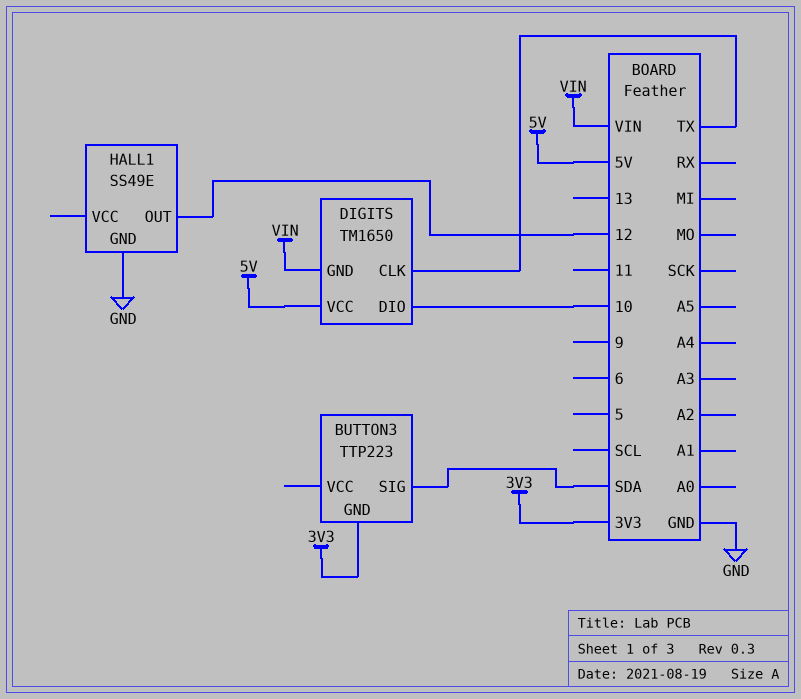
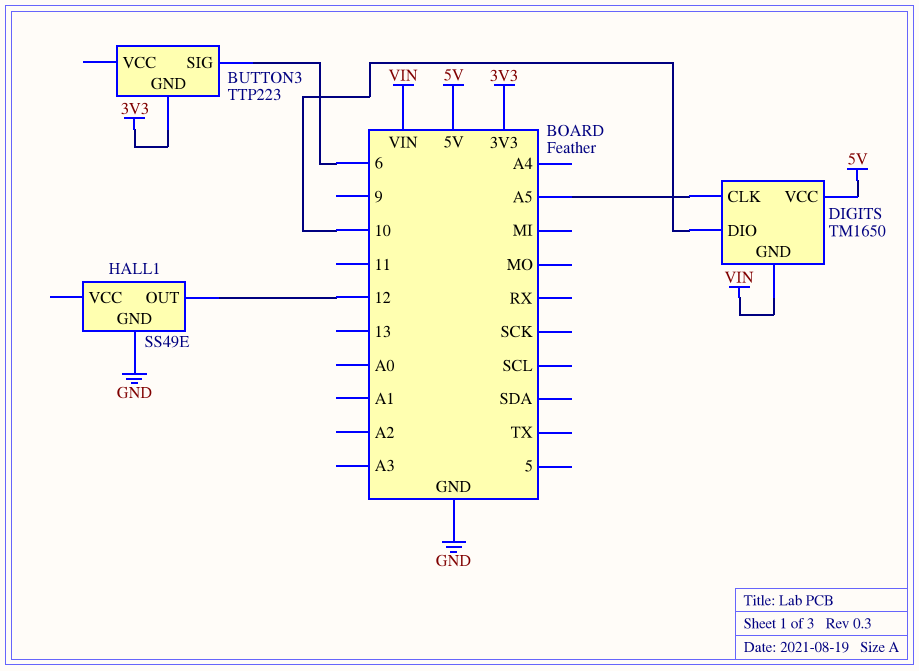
BUTTON3 pin SIG: SDA -> 6
DIGITS pin CLK: TX -> A5

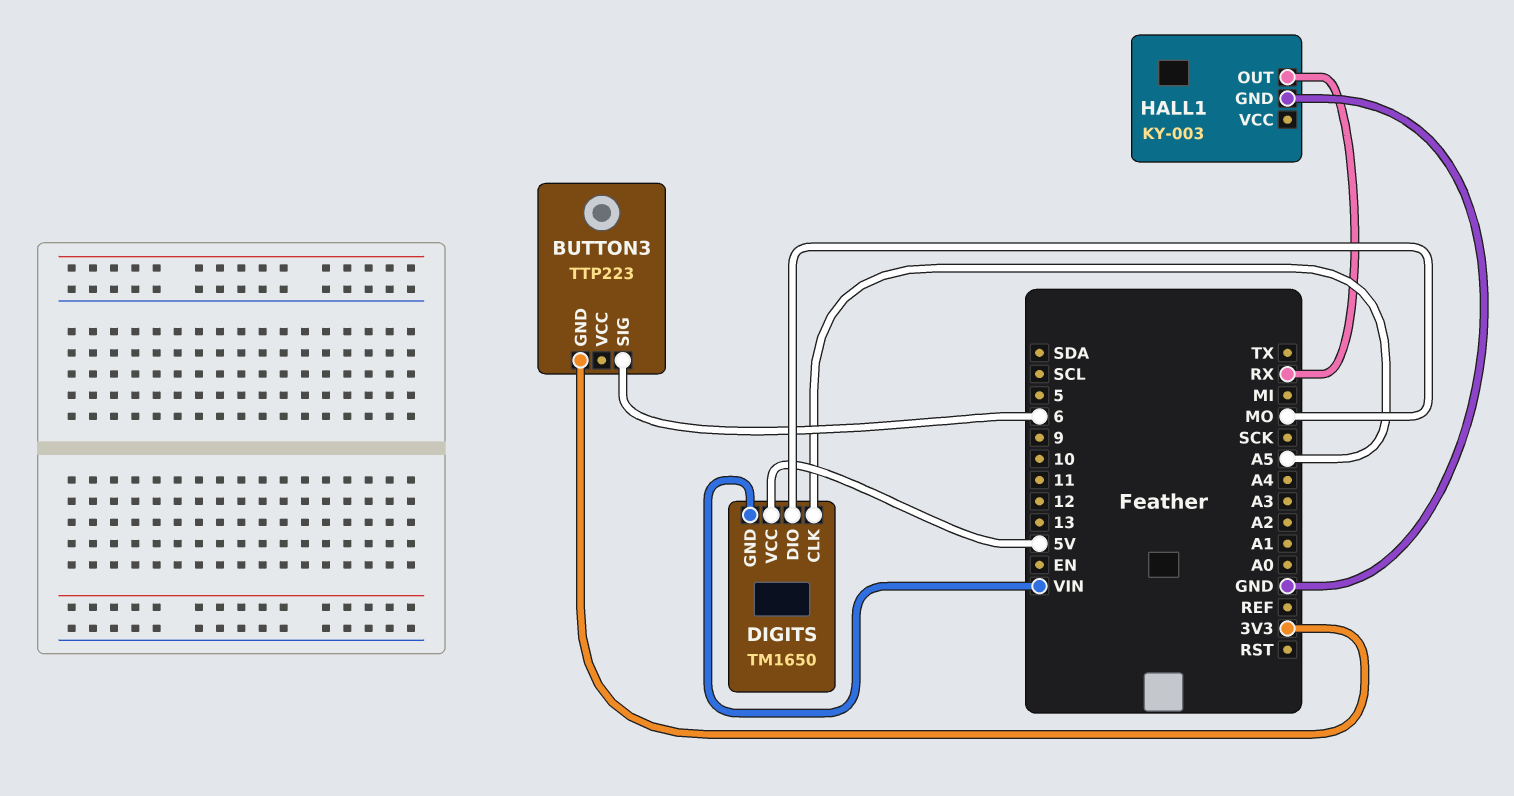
DIGITS pin DIO: 10 -> MO
HALL1: SS49E -> KY-003
HALL1 pin OUT: 12 -> RX

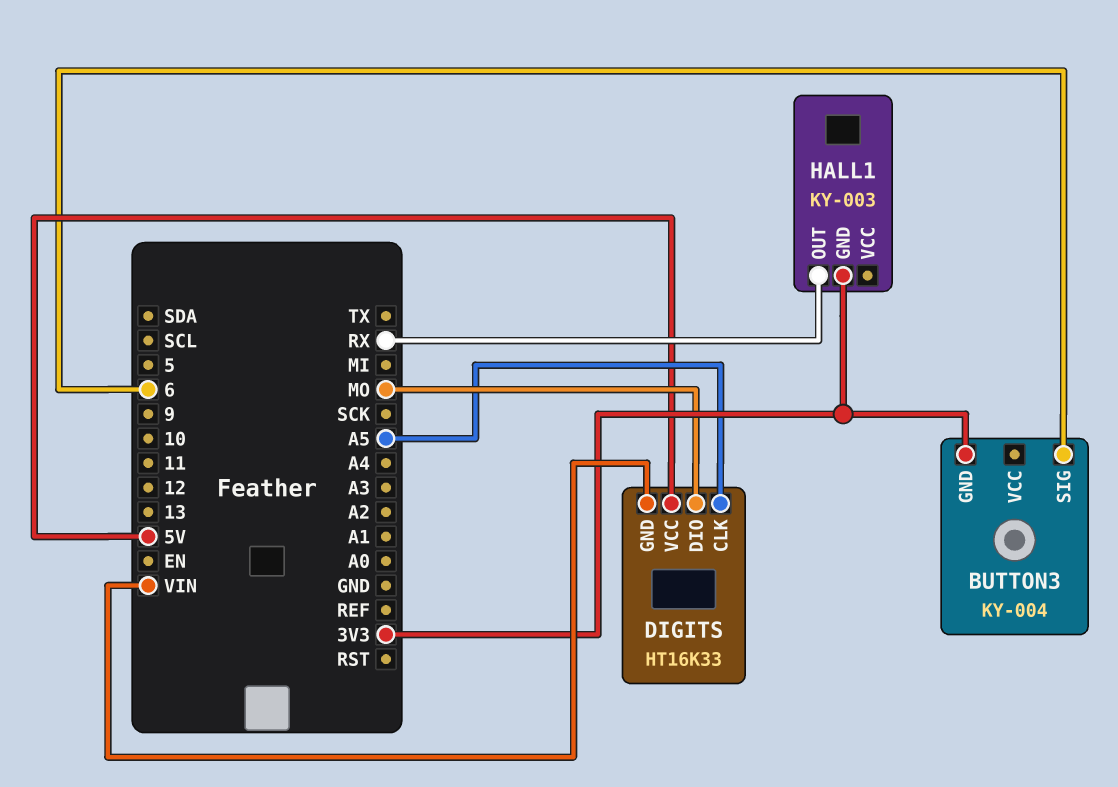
BUTTON3: TTP223 -> KY-004
DIGITS: TM1650 -> HT16K33
HALL1 pin GND: GND -> 3V3

